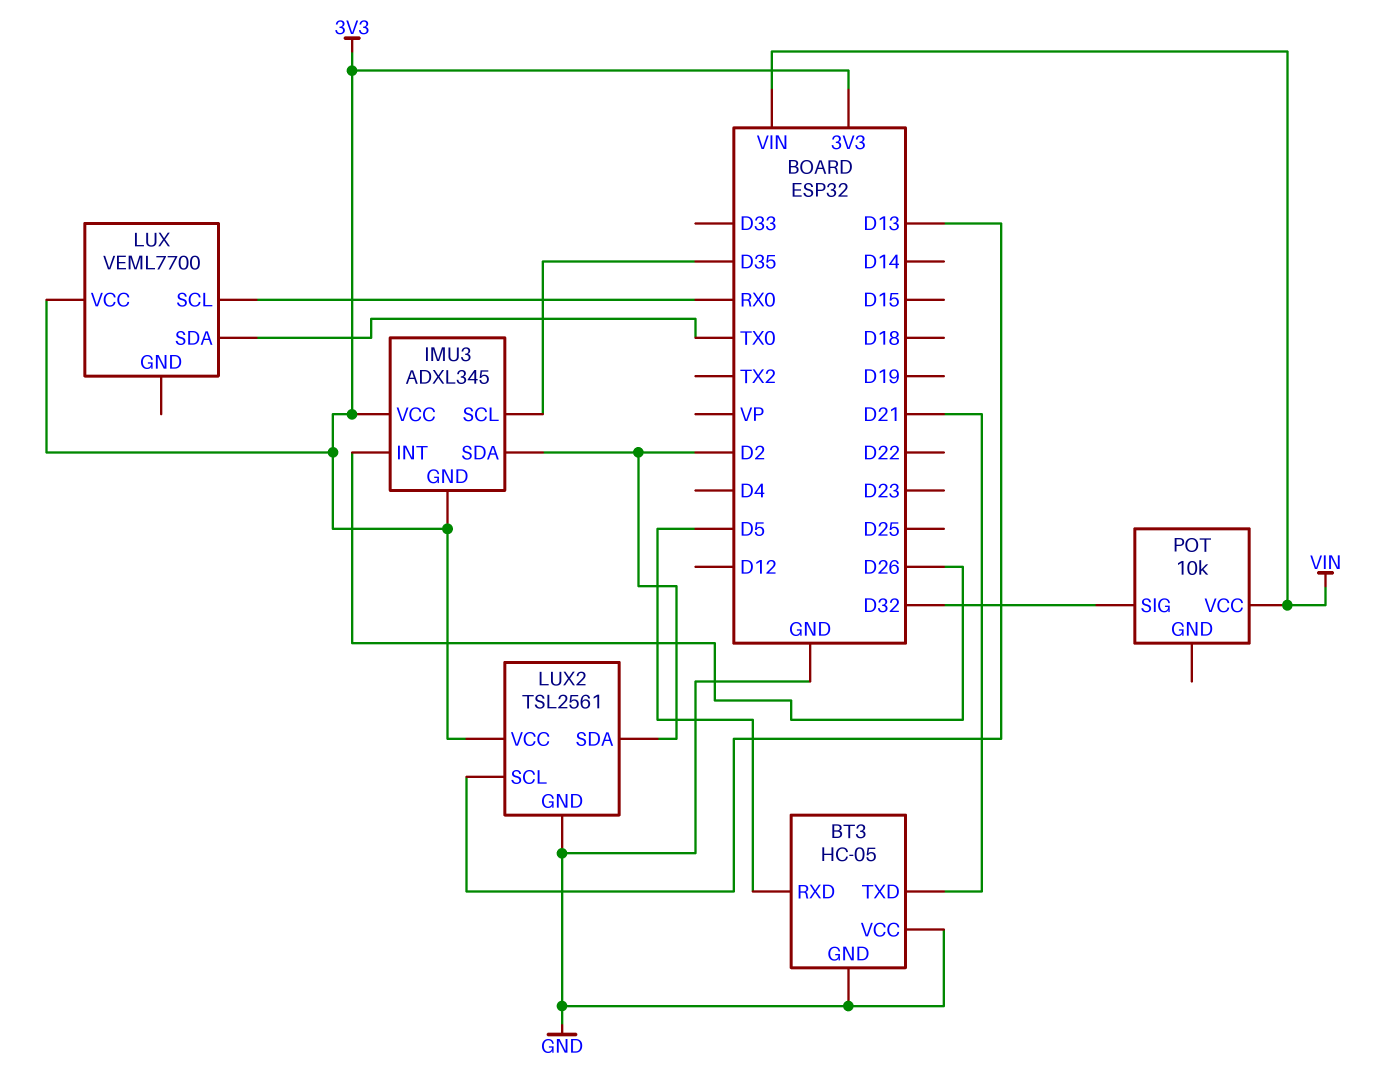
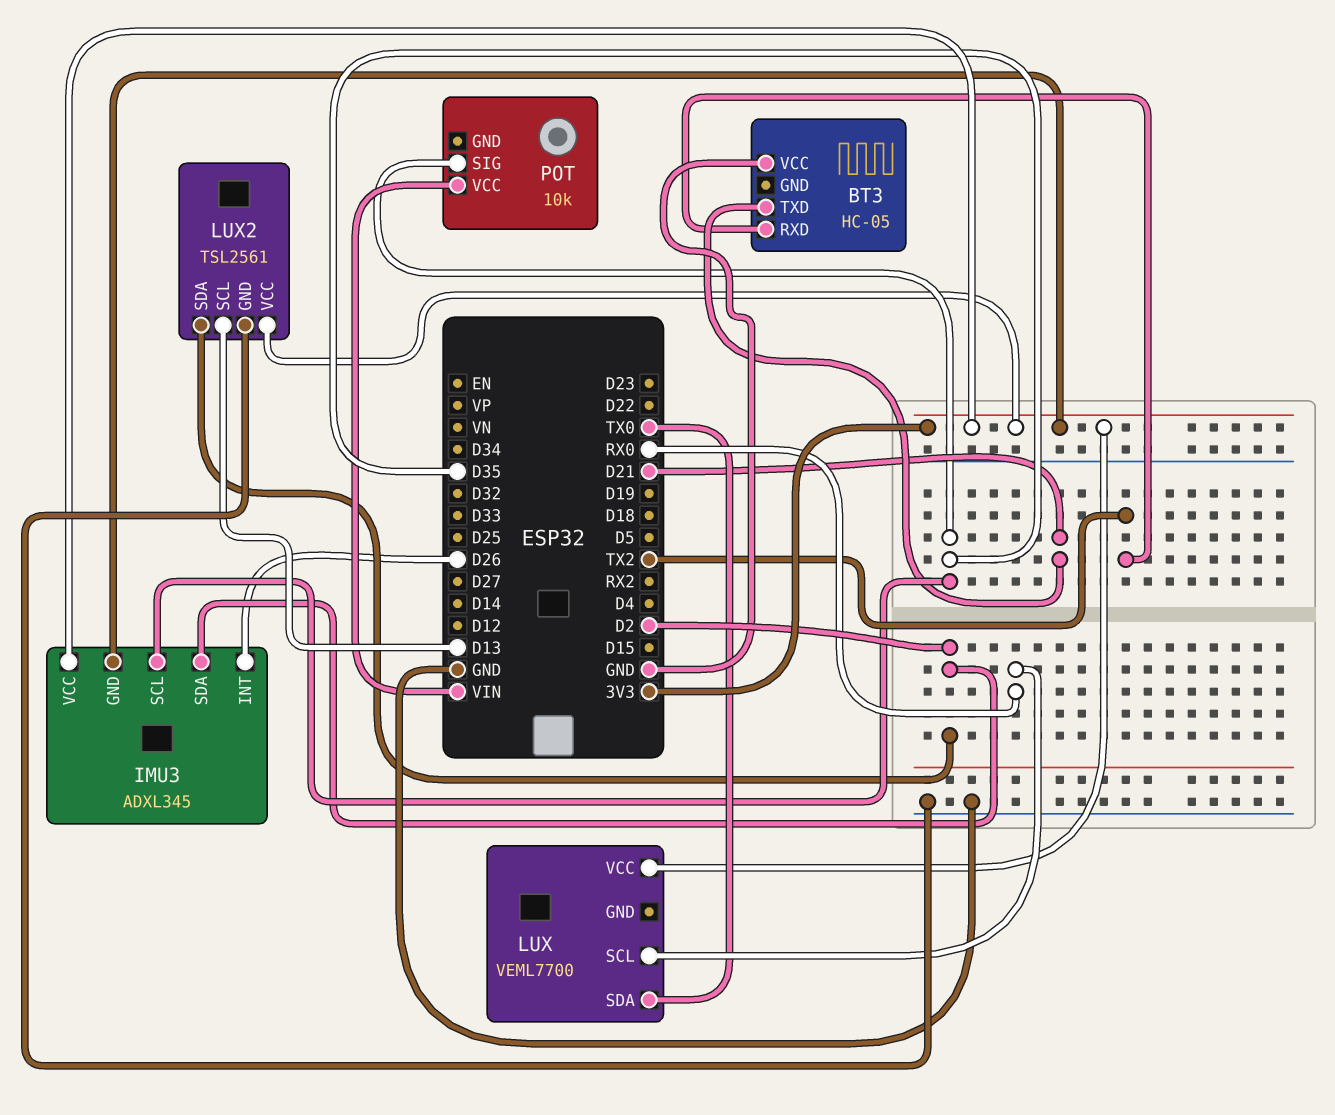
BT3 pin GND: GND -> none
BT3 pin RXD: D5 -> TX2
POT pin SIG: D32 -> D35

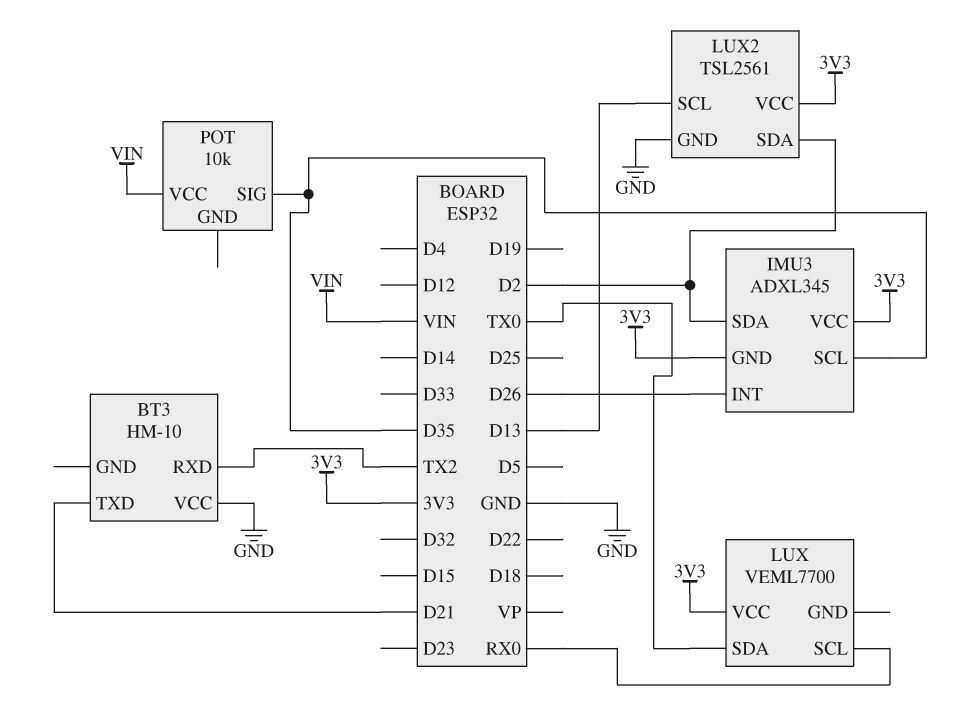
BT3: HC-05 -> HM-10

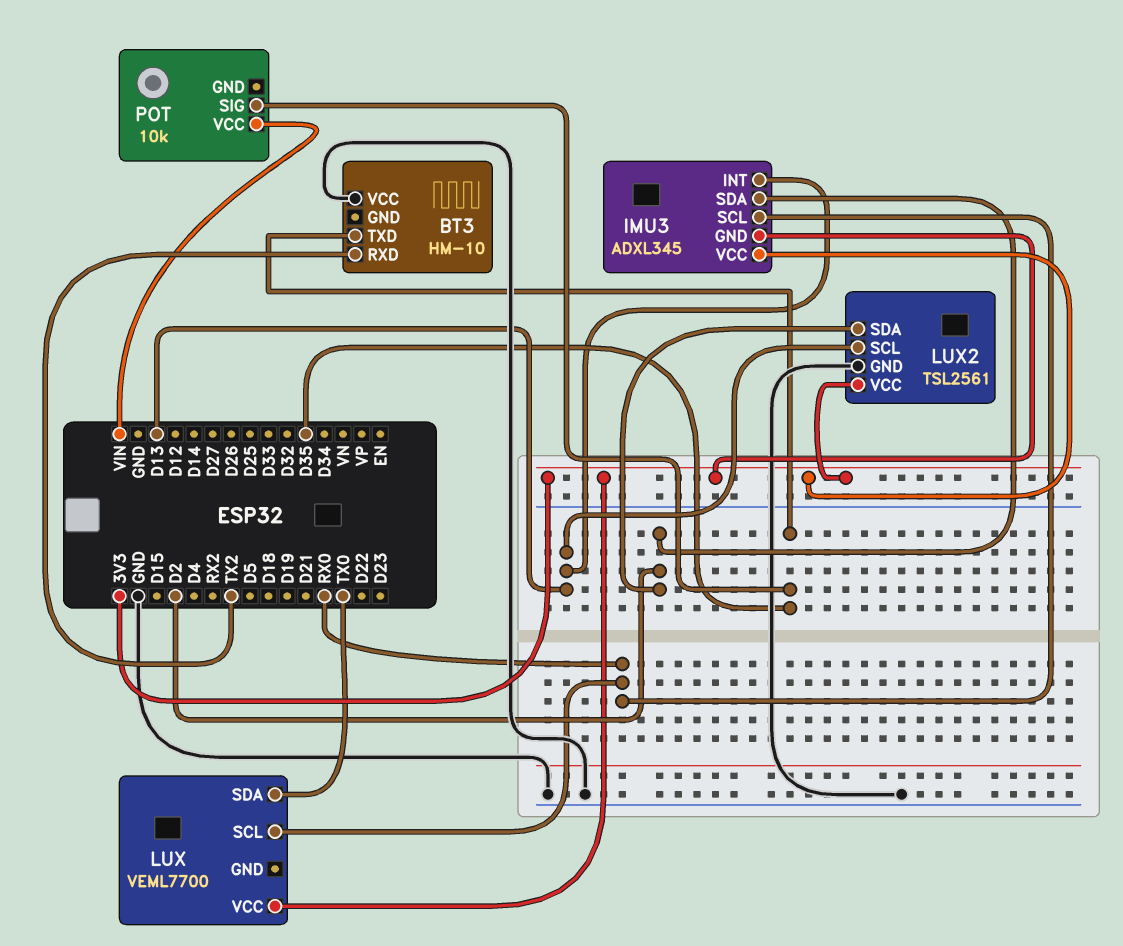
BT3 pin TXD: D21 -> D35
IMU3 pin INT: D26 -> D13
IMU3 pin SCL: D35 -> RX0

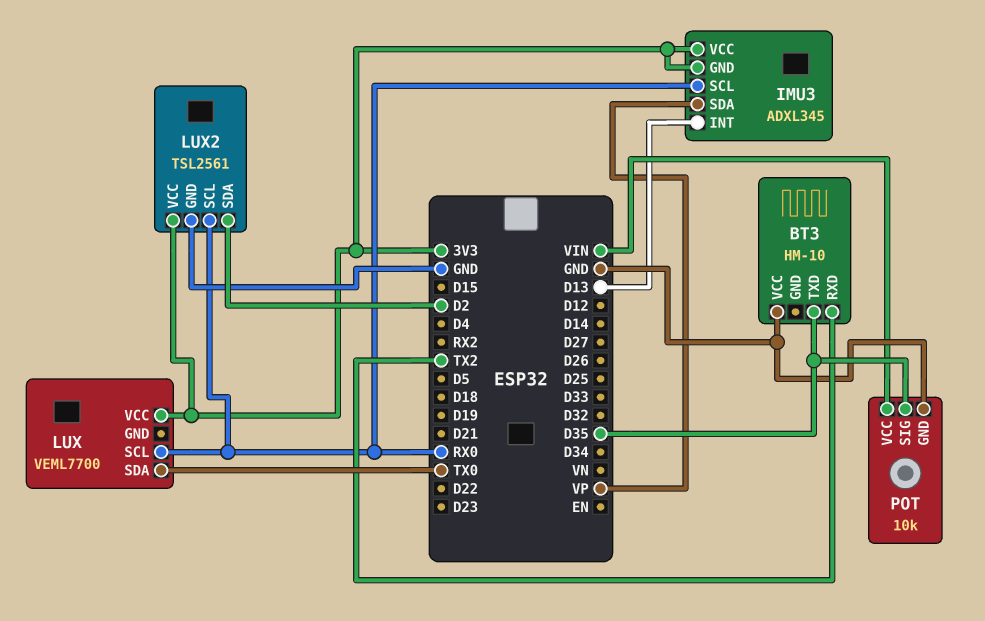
IMU3 pin SDA: D2 -> VP
LUX2 pin SCL: D13 -> RX0
POT pin GND: none -> GND

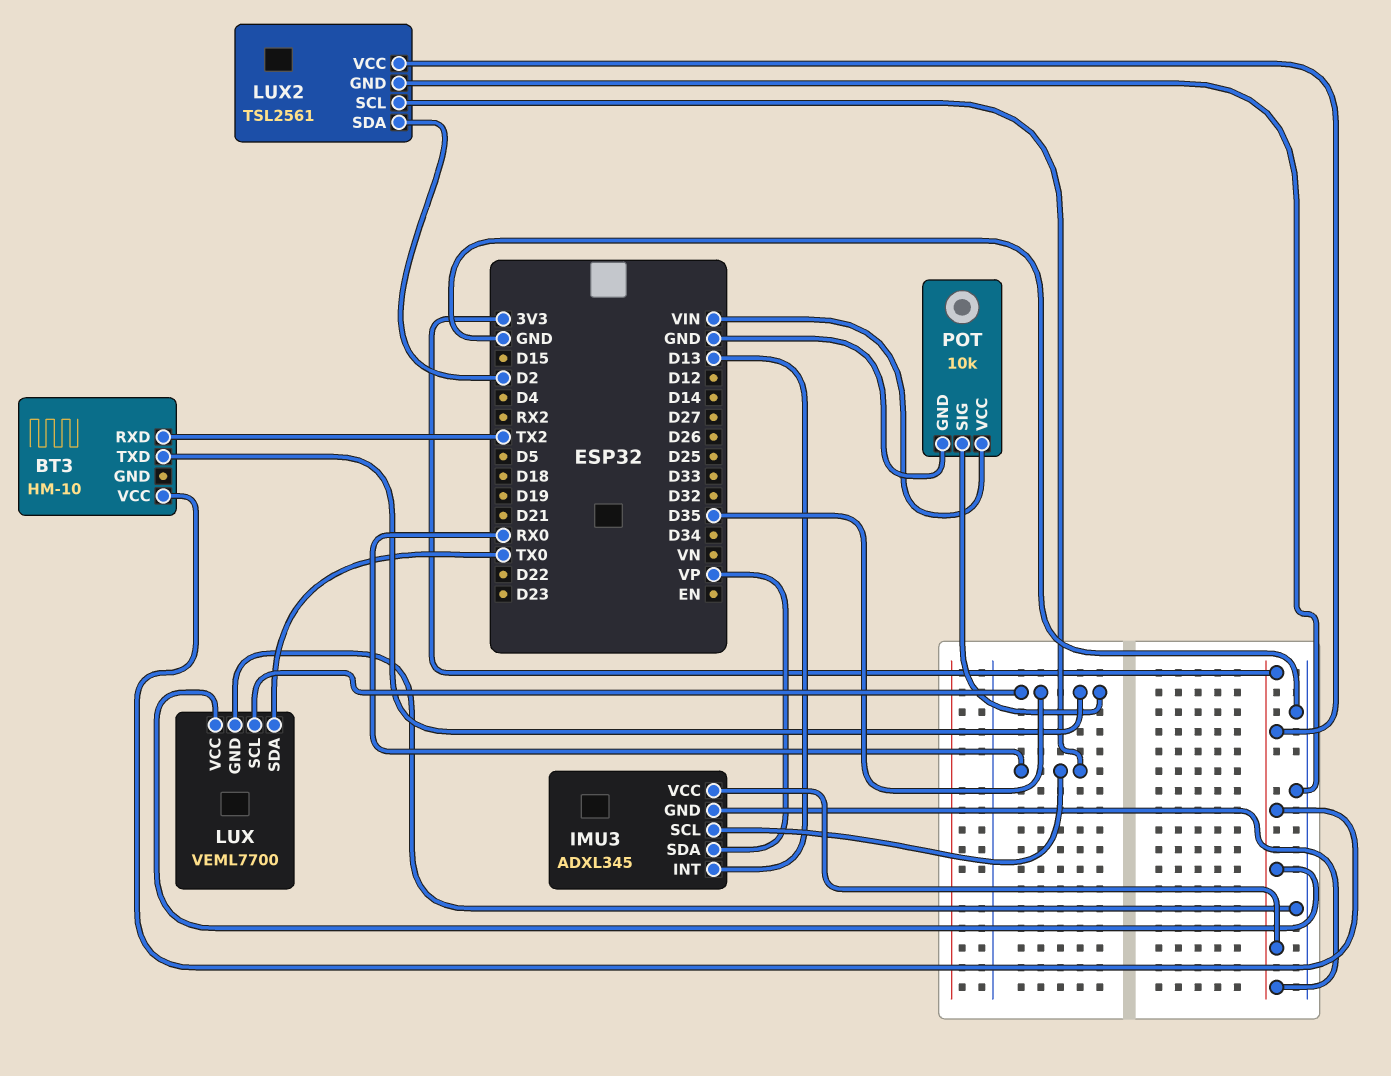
BT3 pin VCC: GND -> 3V3
LUX pin GND: none -> GND
LUX pin SCL: RX0 -> D35

